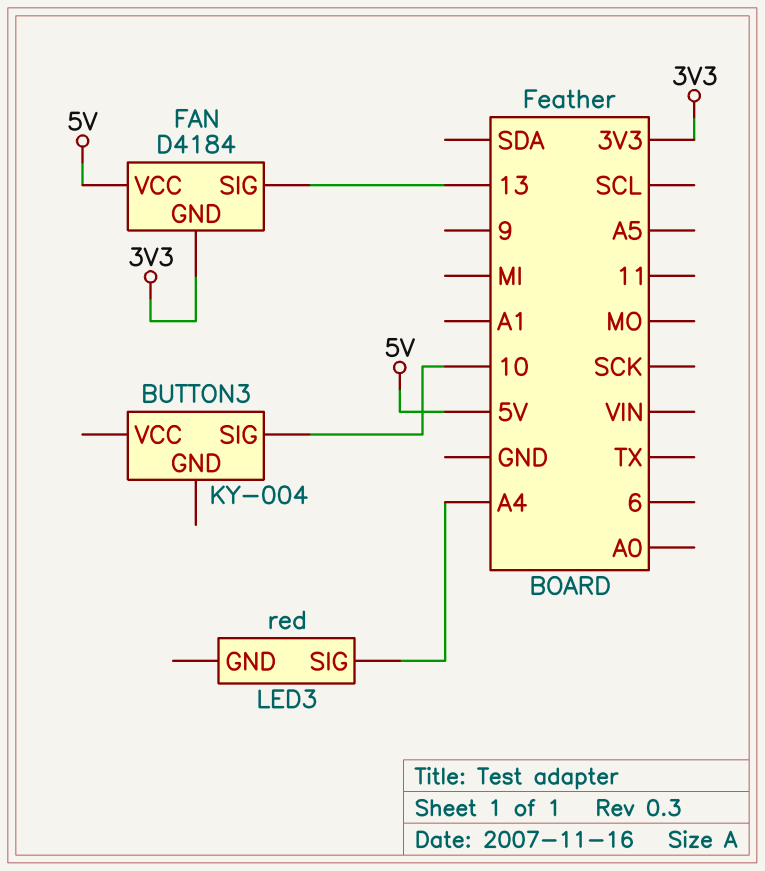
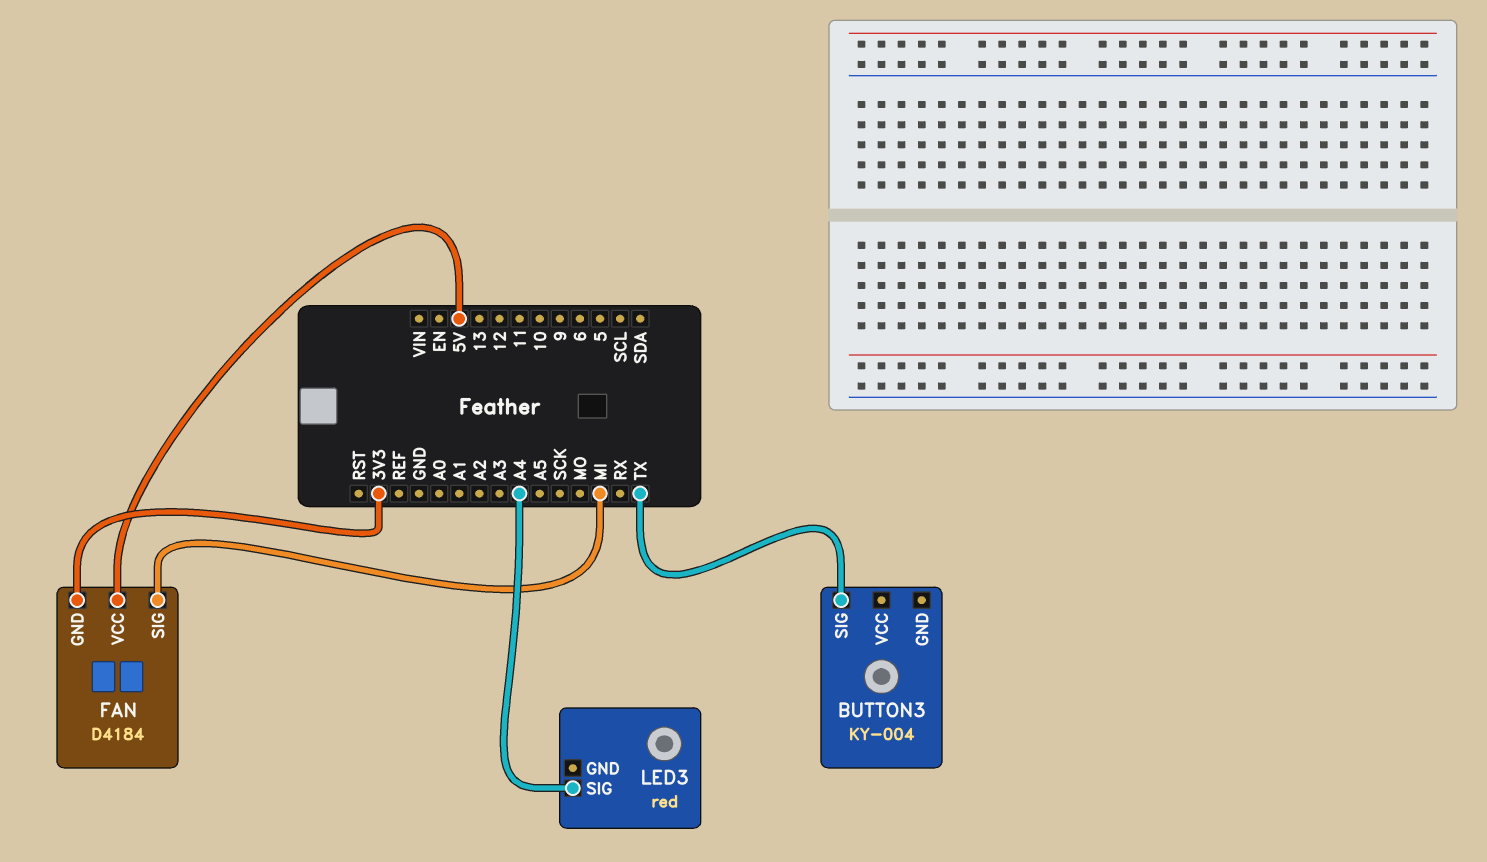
BUTTON3 pin SIG: 10 -> TX
FAN pin SIG: 13 -> MI

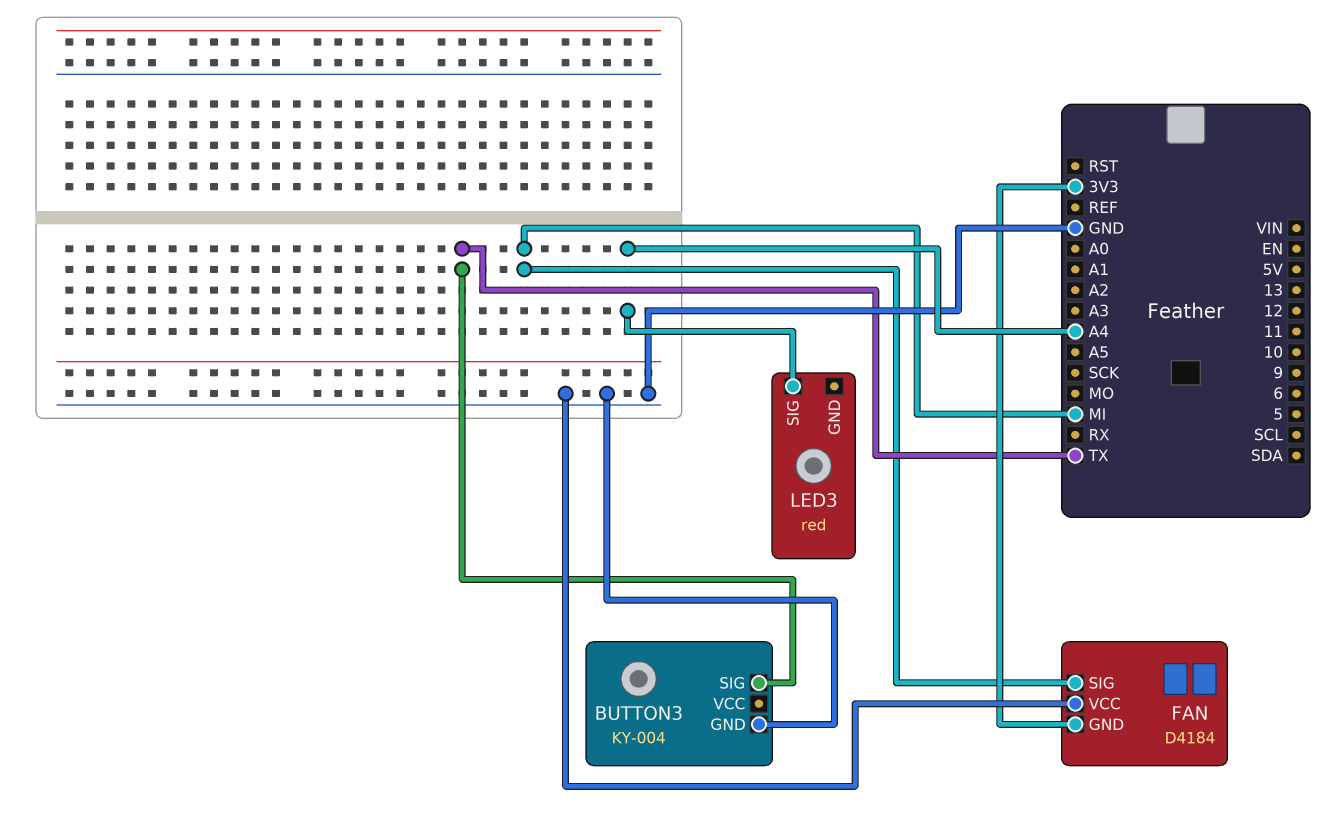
BUTTON3 pin GND: none -> GND
FAN pin VCC: 5V -> GND

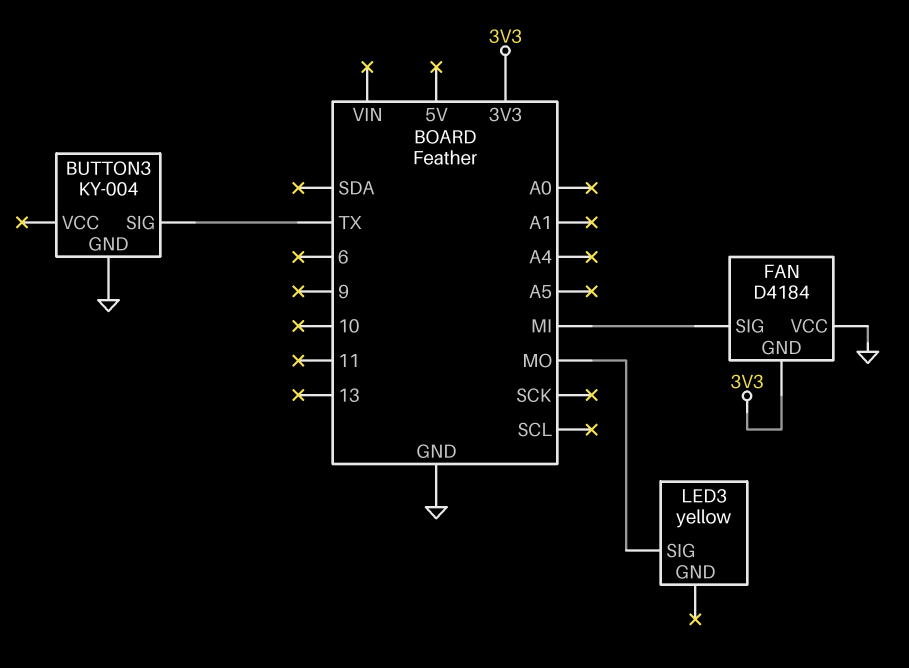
LED3: red -> yellow
LED3 pin SIG: A4 -> MO

